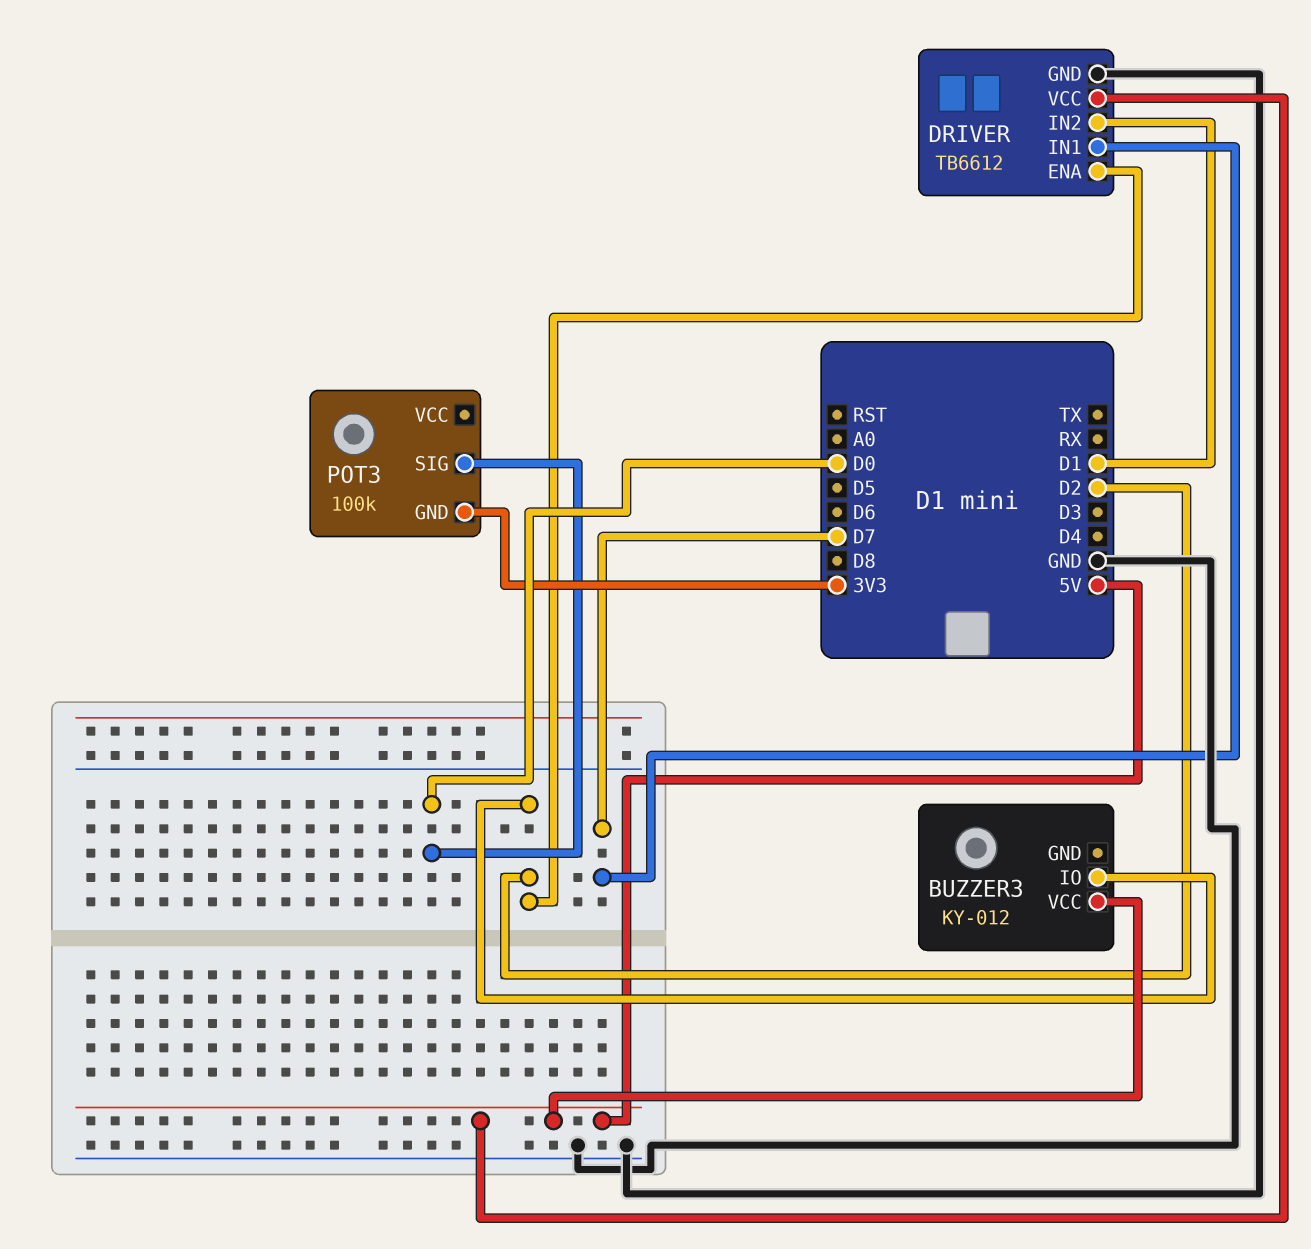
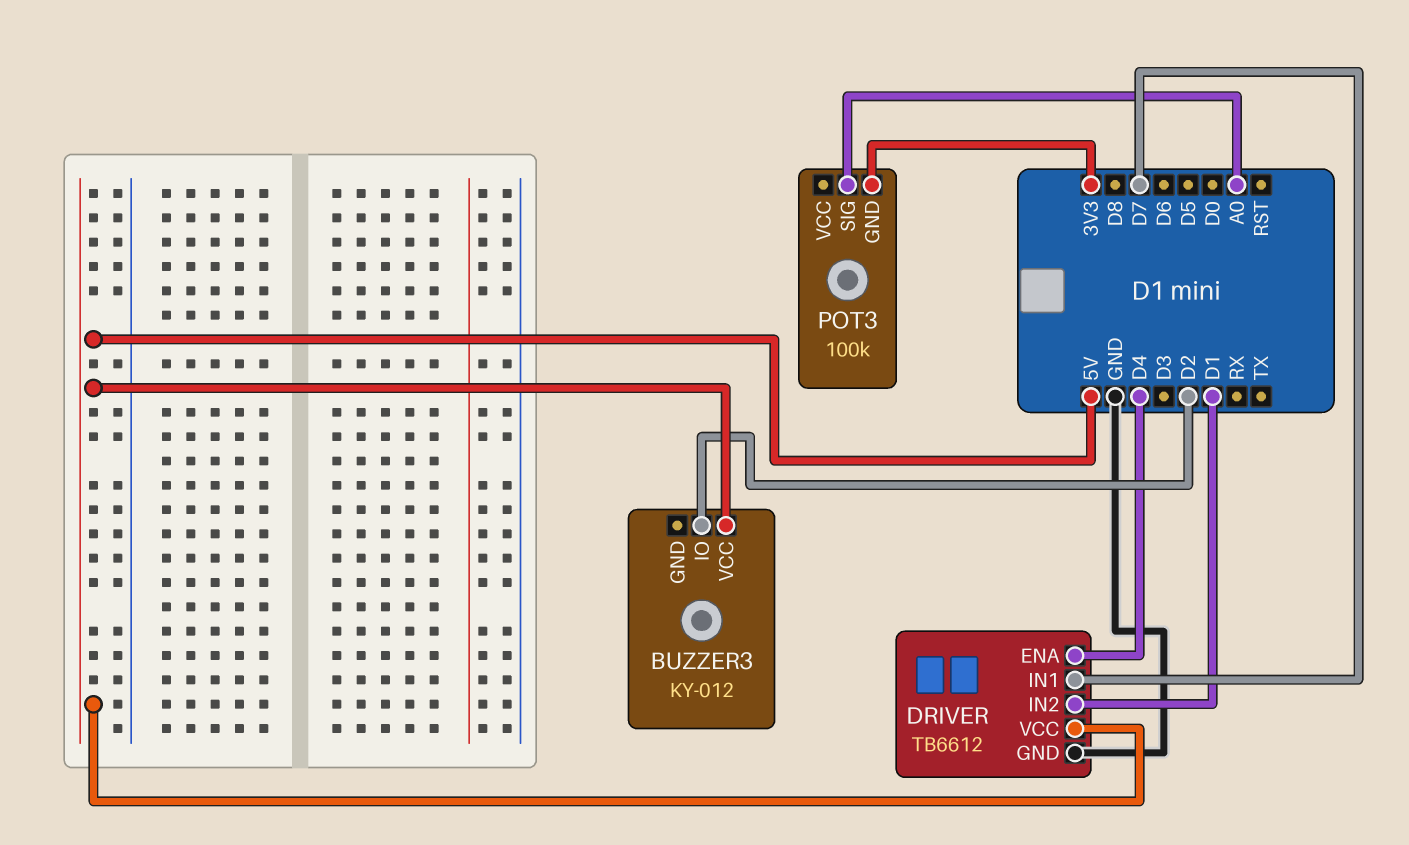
DRIVER pin ENA: D2 -> D4
POT3 pin SIG: D0 -> A0

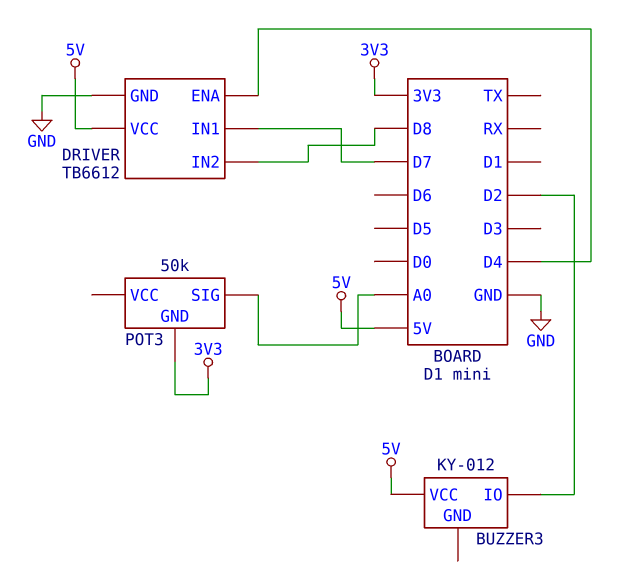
DRIVER pin IN2: D1 -> D8
POT3: 100k -> 50k

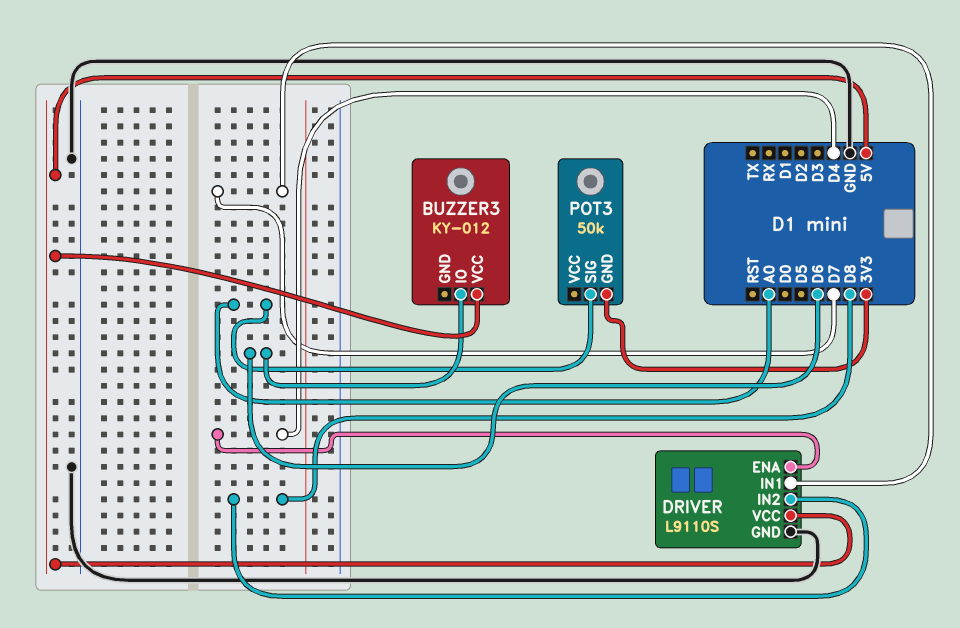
BUZZER3 pin IO: D2 -> D6
DRIVER: TB6612 -> L9110S

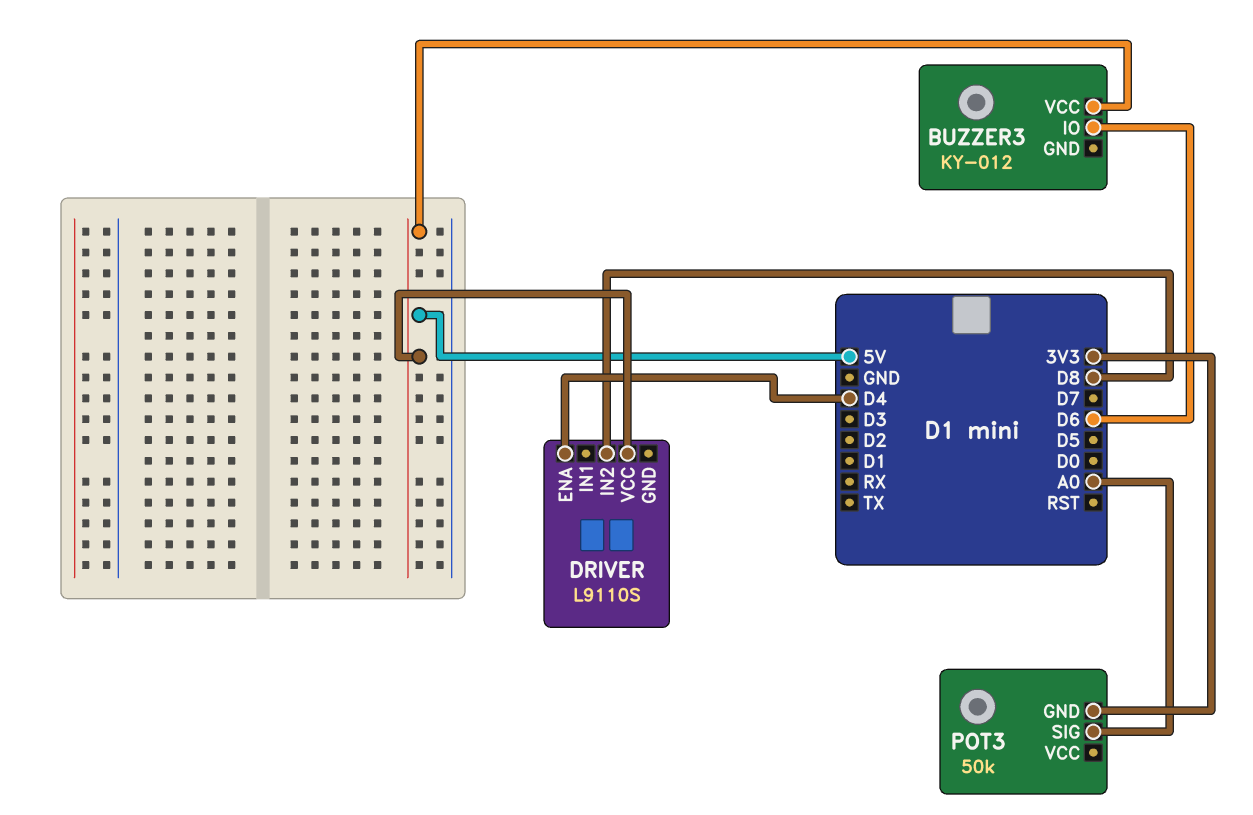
DRIVER pin GND: GND -> none
DRIVER pin IN1: D7 -> none

